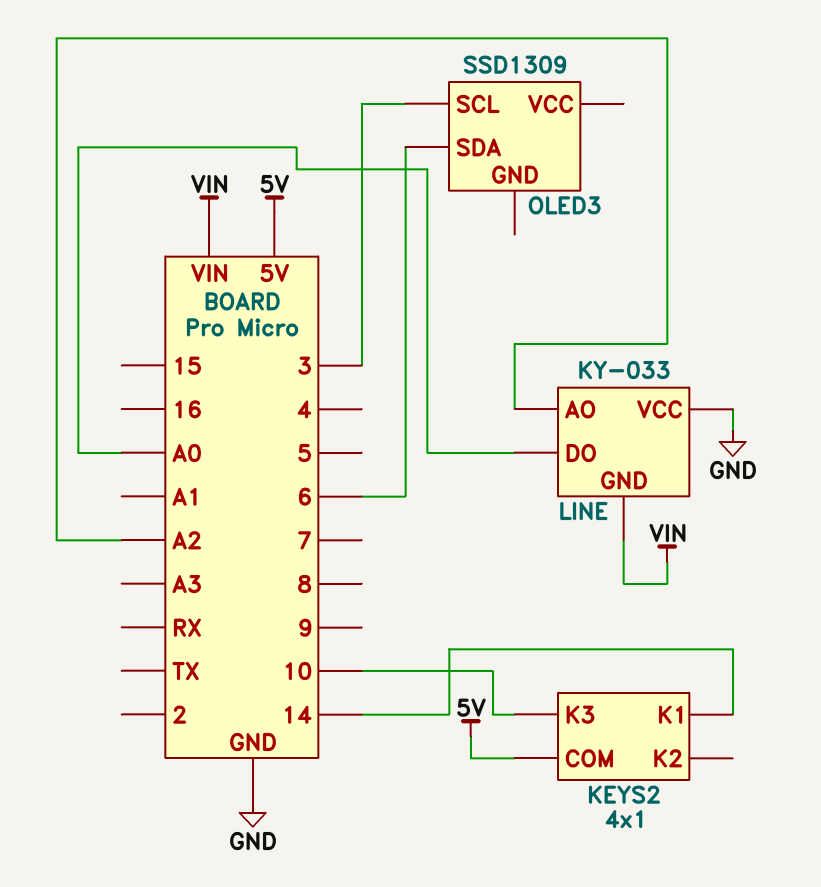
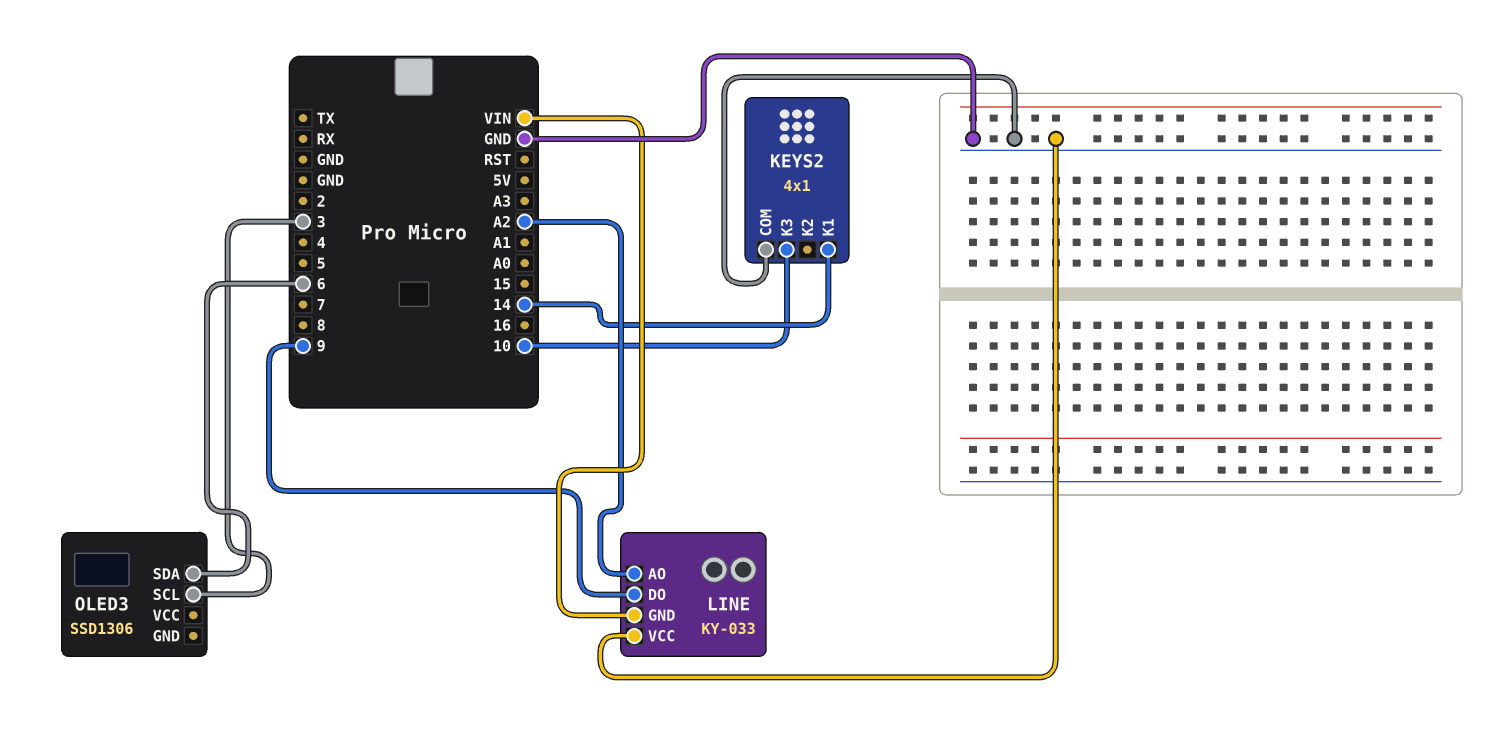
KEYS2 pin COM: 5V -> GND
LINE pin DO: A0 -> 9
OLED3: SSD1309 -> SSD1306

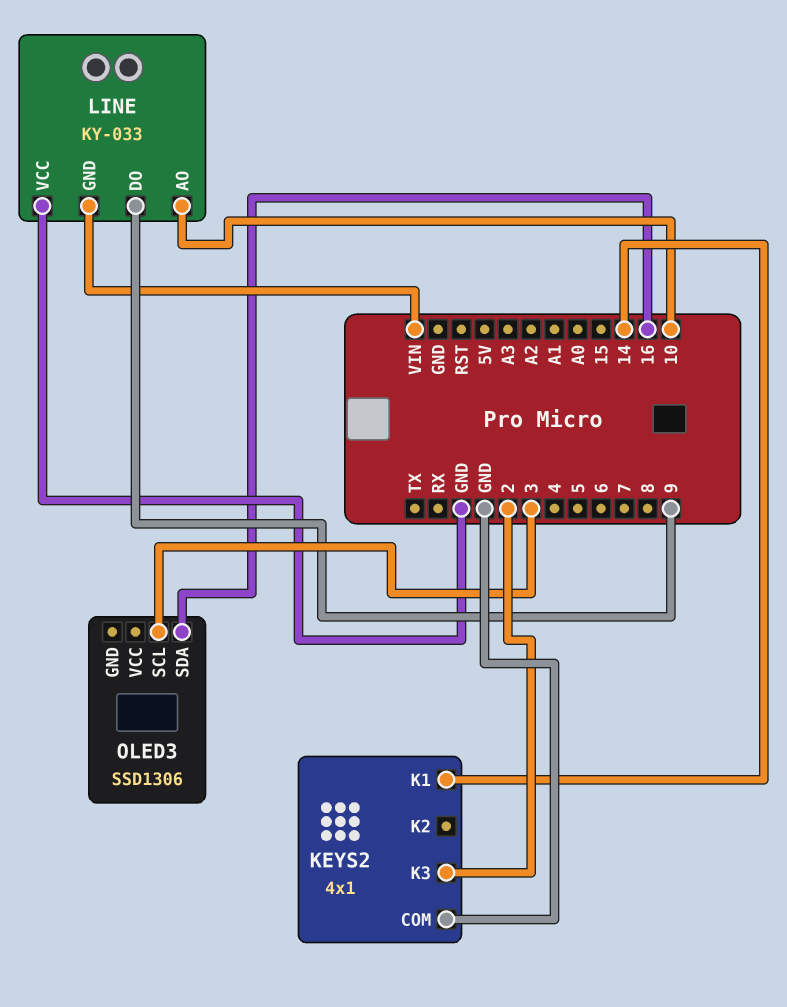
KEYS2 pin K3: 10 -> 2
LINE pin AO: A2 -> 10
OLED3 pin SDA: 6 -> 16

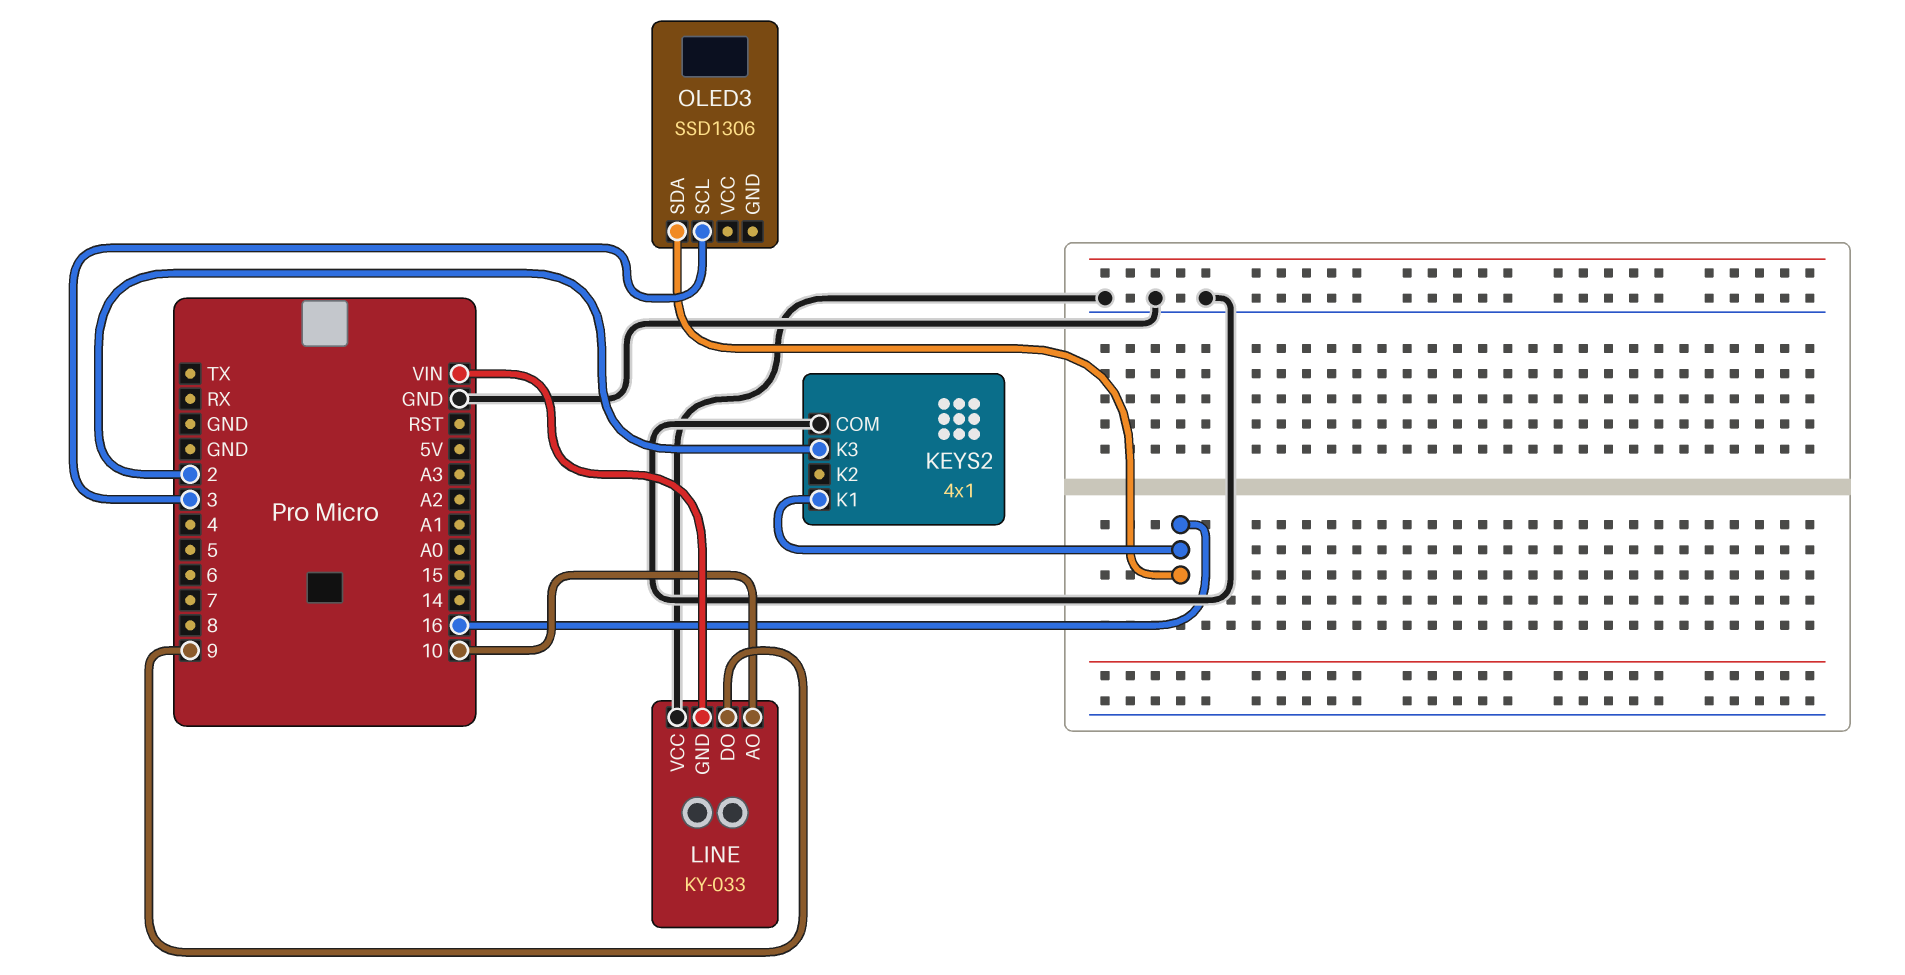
KEYS2 pin K1: 14 -> 16

